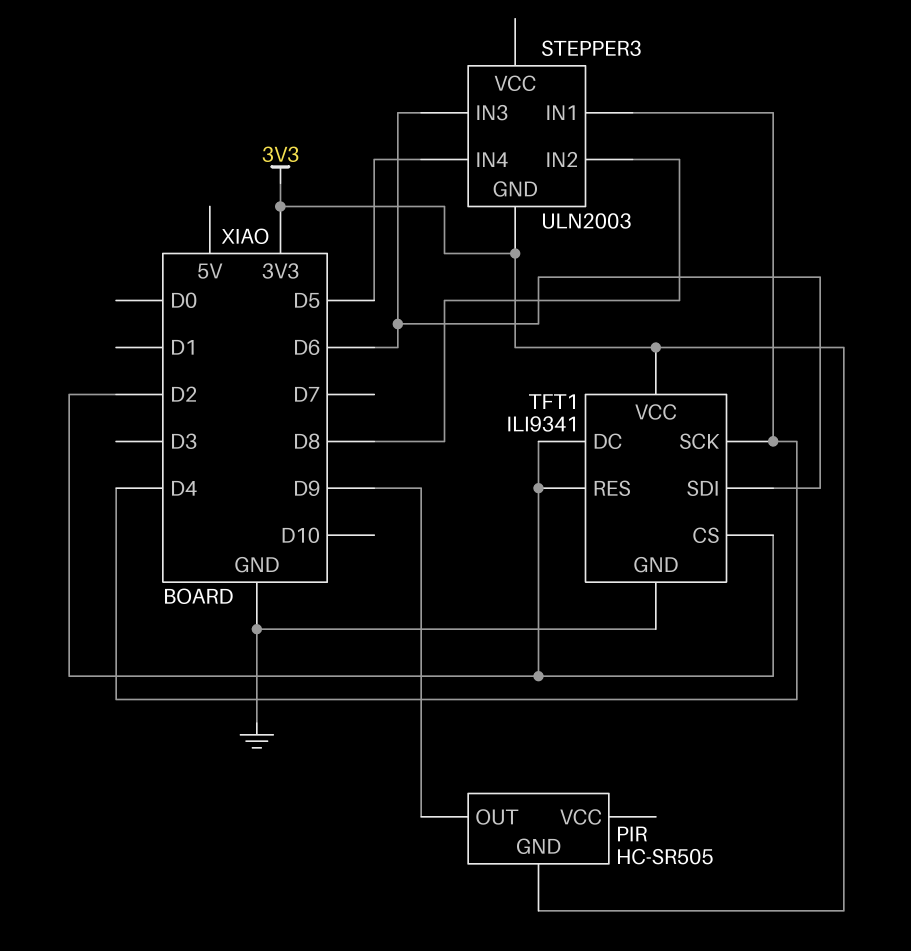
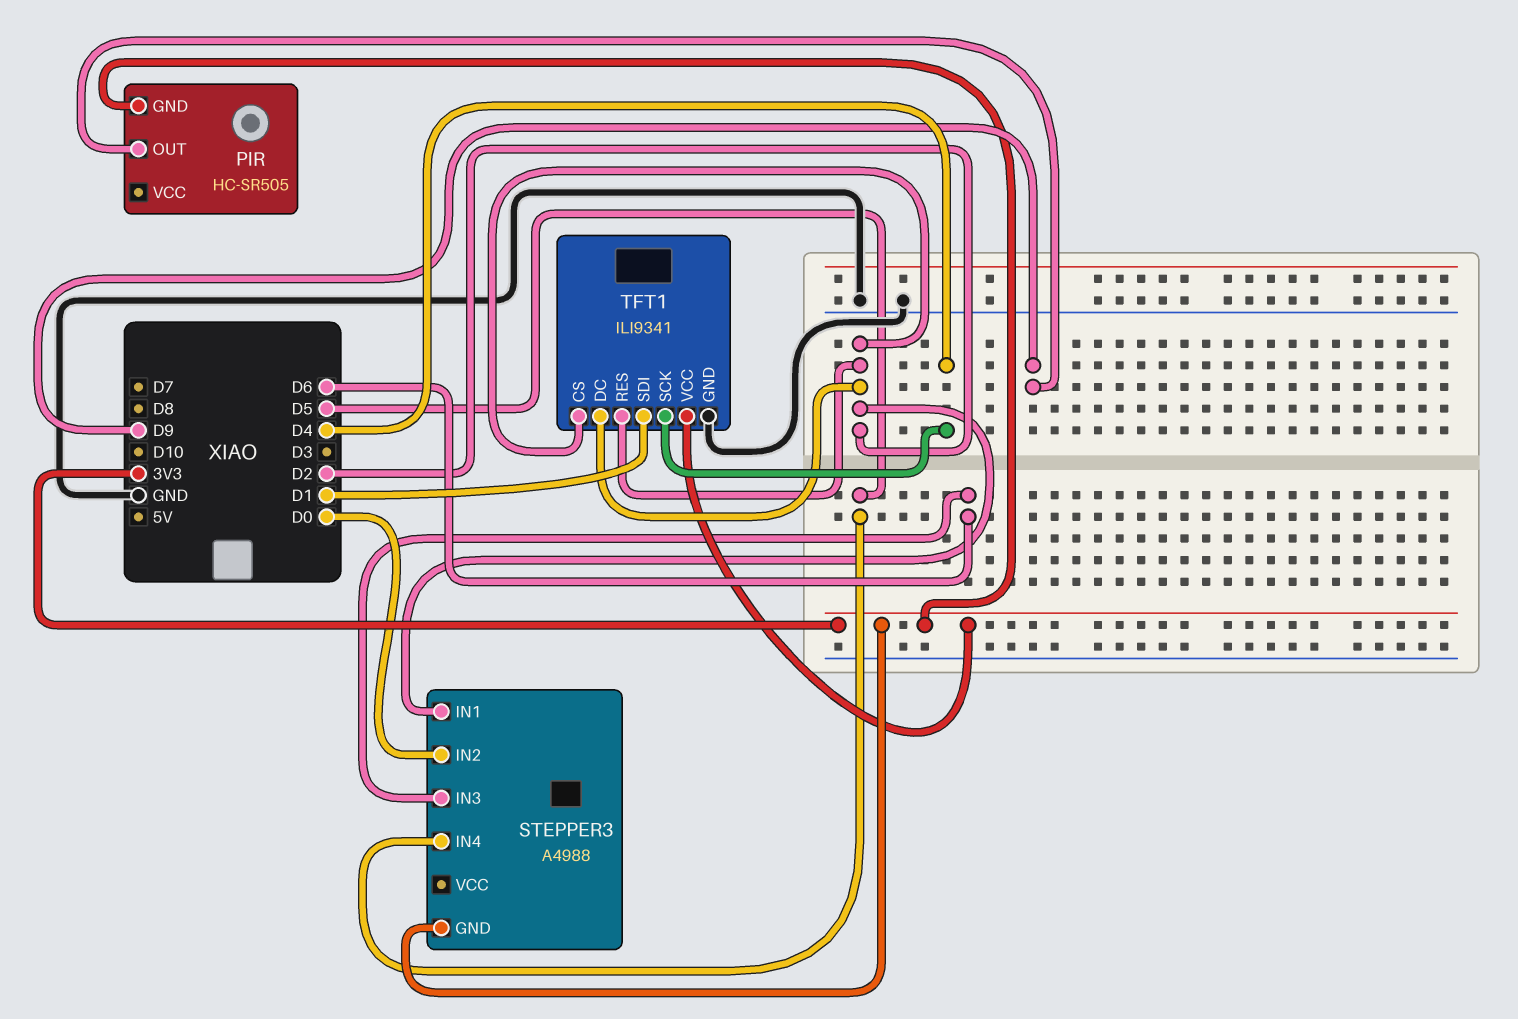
STEPPER3: ULN2003 -> A4988
STEPPER3 pin IN1: D4 -> D2
STEPPER3 pin IN2: D8 -> D0
TFT1 pin SDI: D6 -> D1

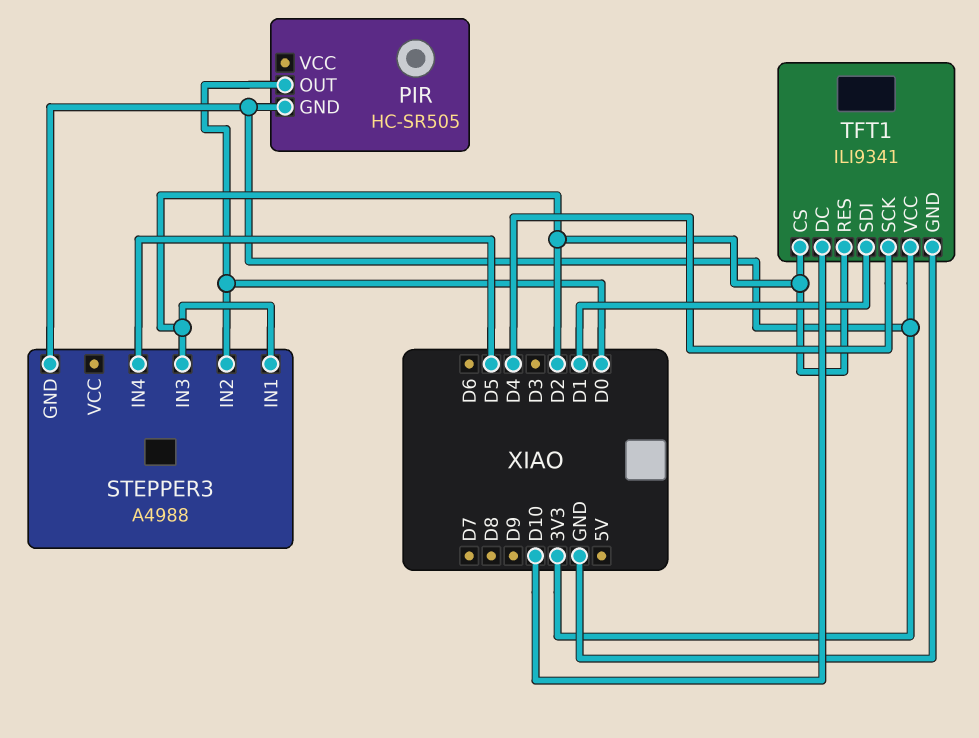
PIR pin OUT: D9 -> D0
STEPPER3 pin IN3: D6 -> D2
TFT1 pin DC: D2 -> D10

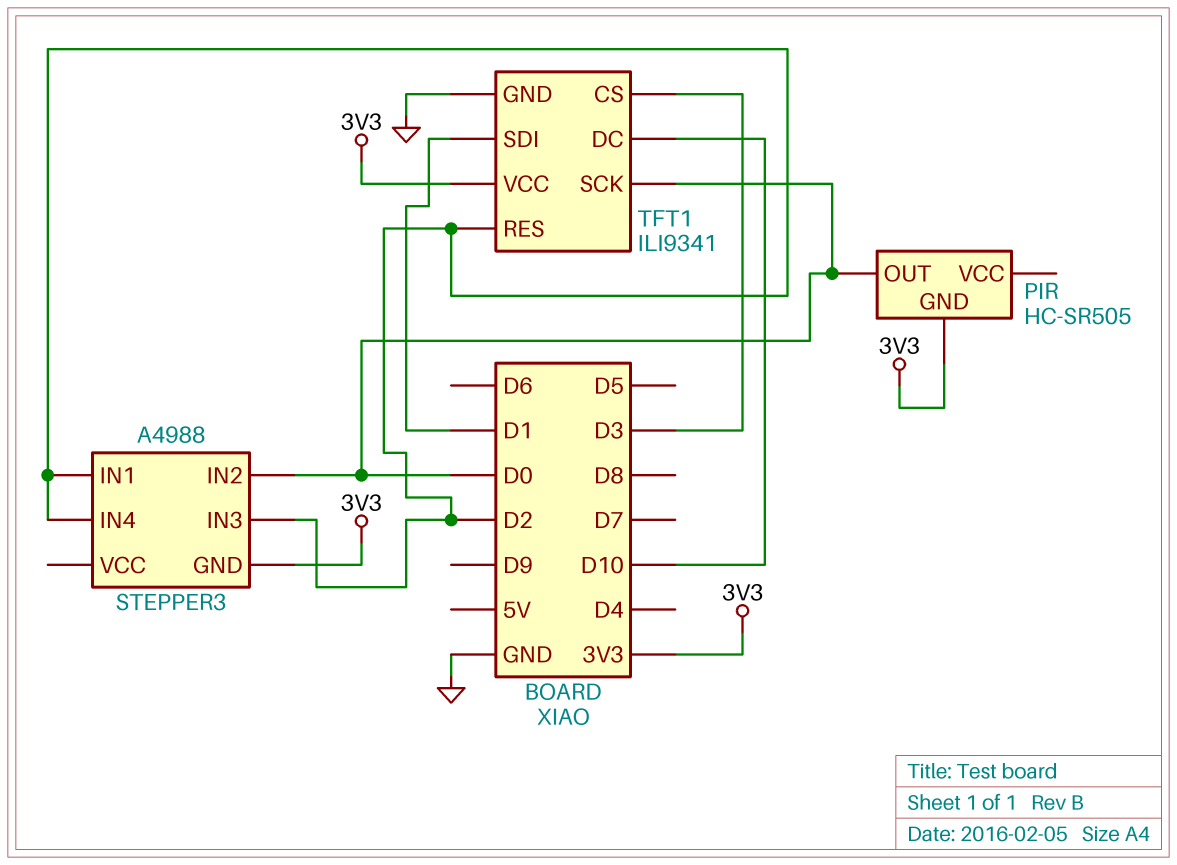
STEPPER3 pin IN4: D5 -> D2
TFT1 pin CS: D2 -> D3
TFT1 pin SCK: D4 -> D0

